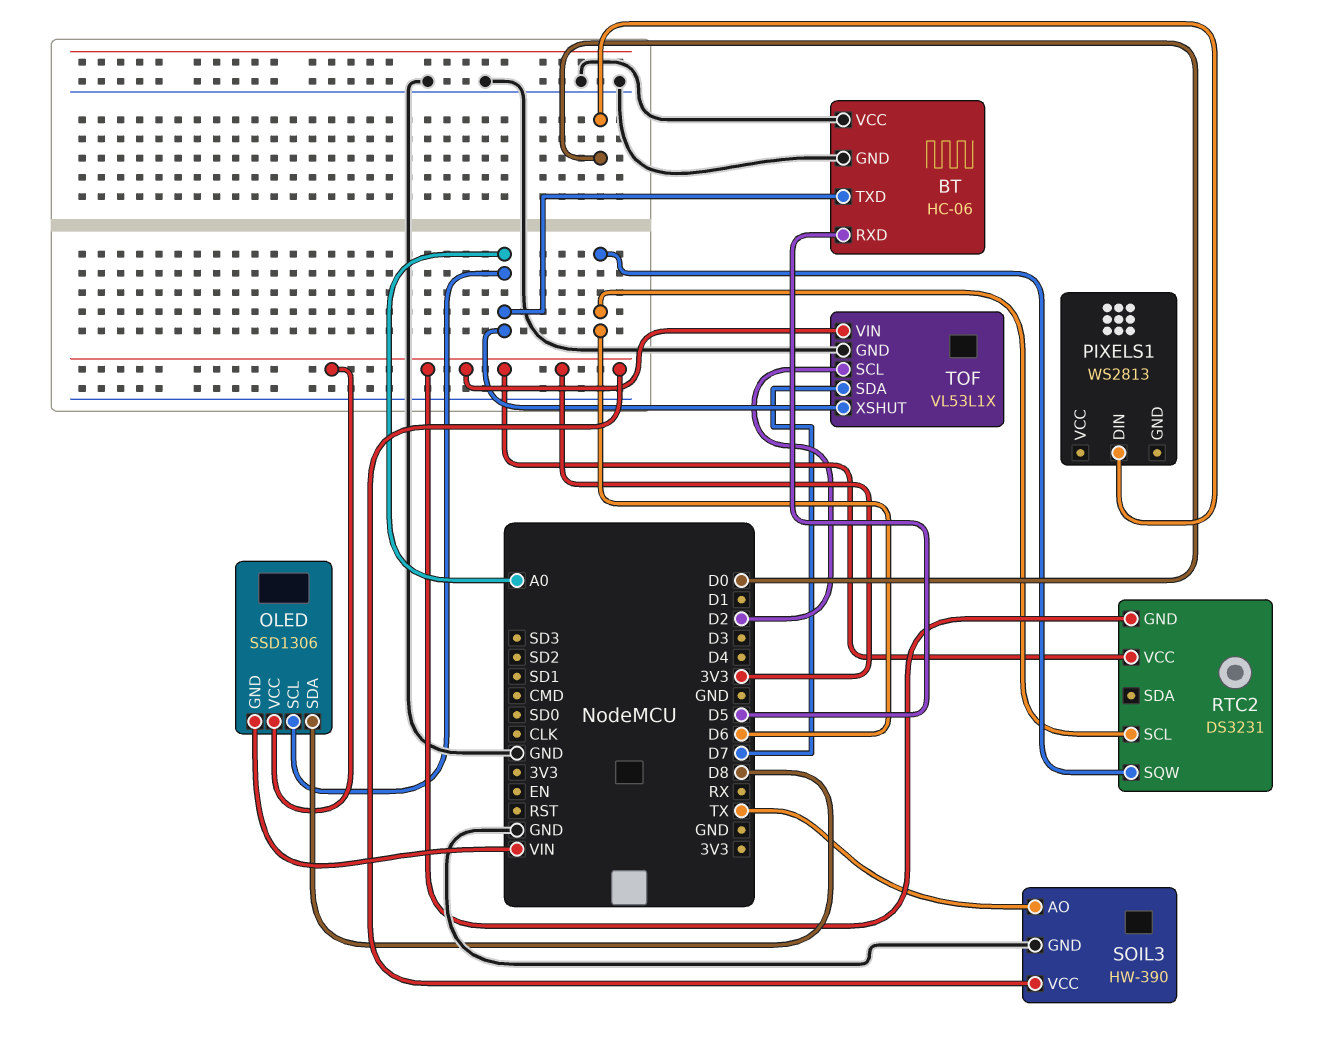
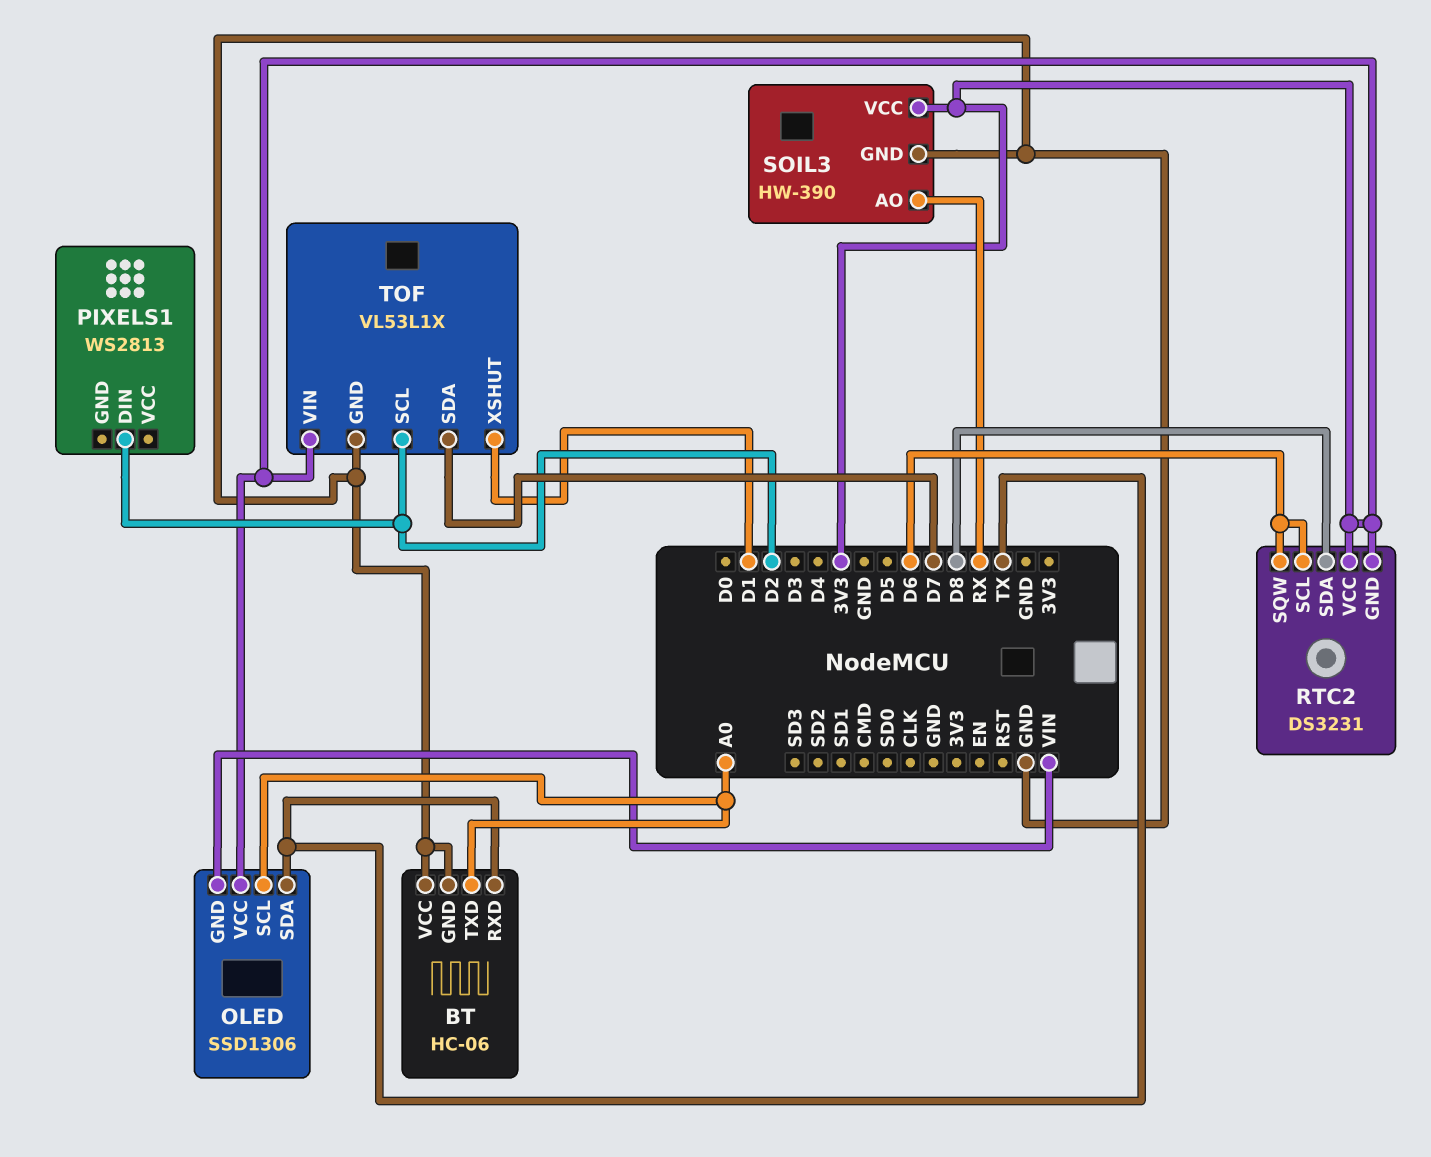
BT pin RXD: D5 -> TX
OLED pin SDA: D8 -> TX
PIXELS1 pin DIN: D0 -> D2
RTC2 pin SDA: none -> D8
SOIL3 pin AO: TX -> RX
TOF pin XSHUT: A0 -> D1

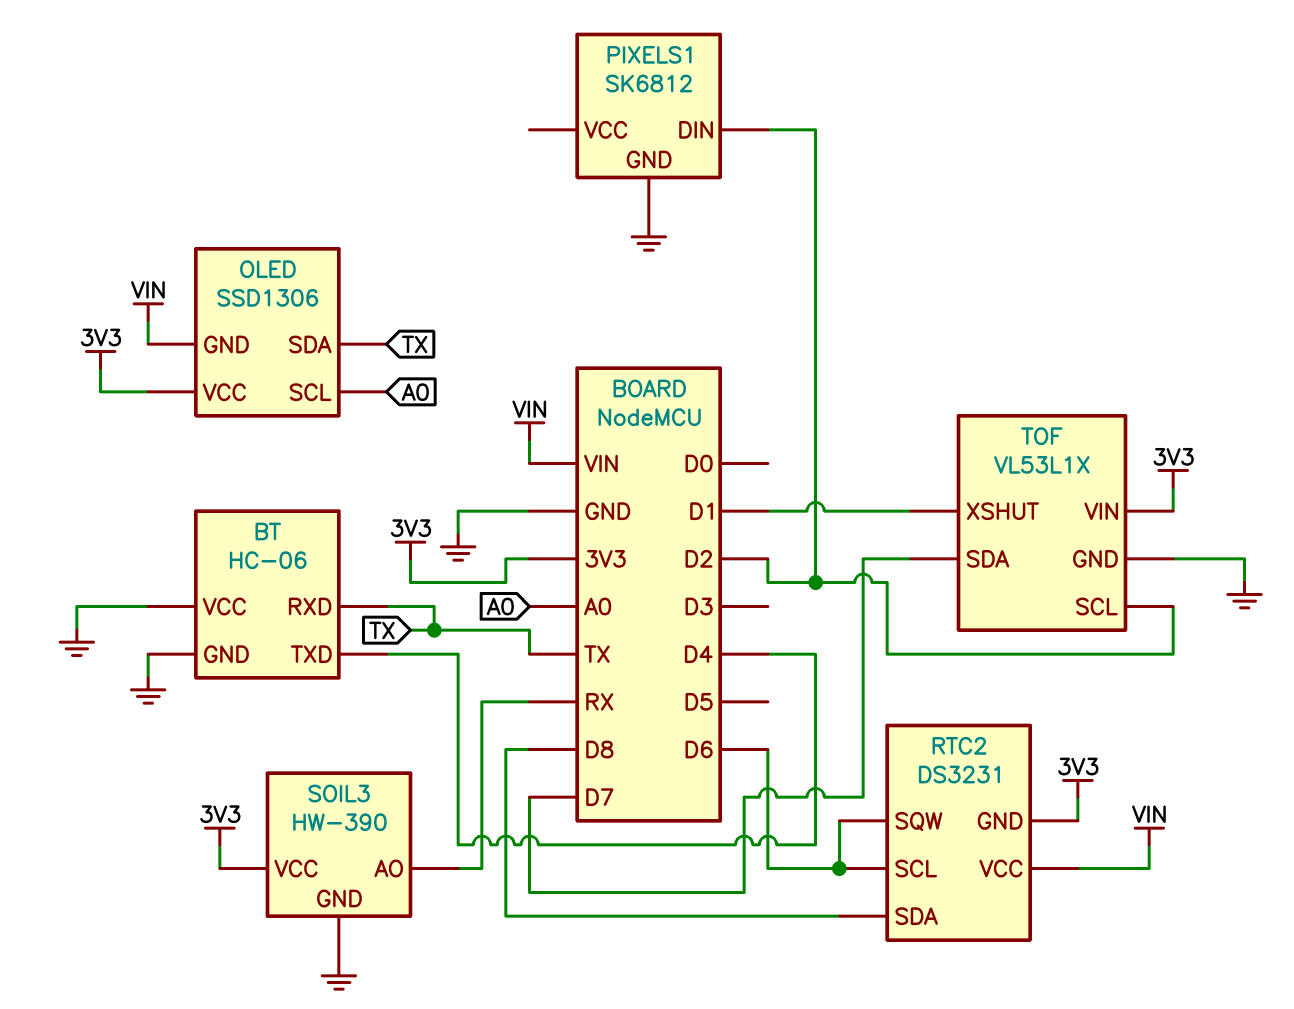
BT pin TXD: A0 -> D4
PIXELS1: WS2813 -> SK6812
PIXELS1 pin GND: none -> GND
RTC2 pin VCC: 3V3 -> VIN

